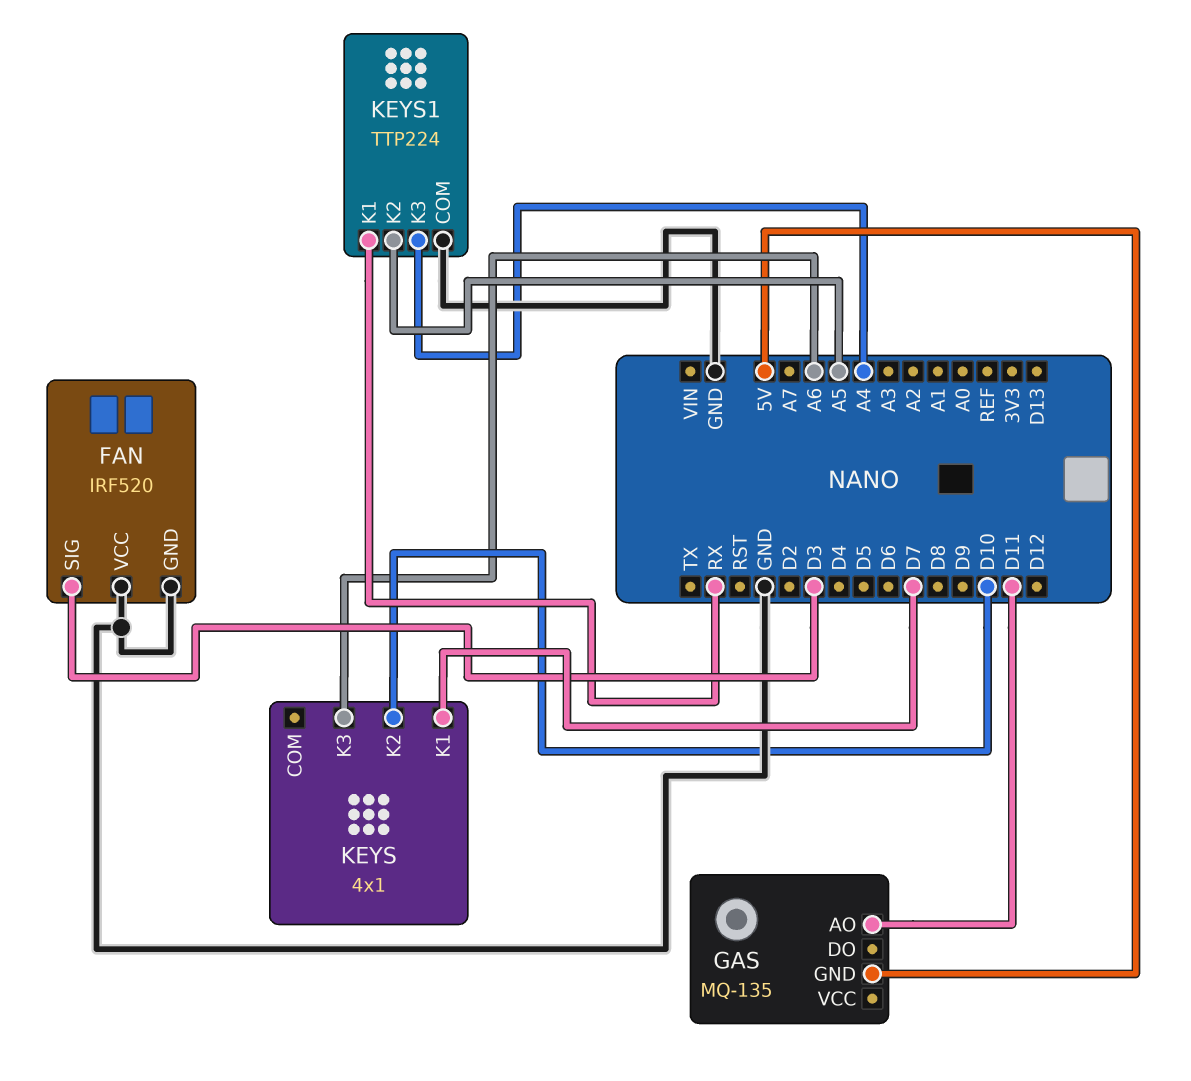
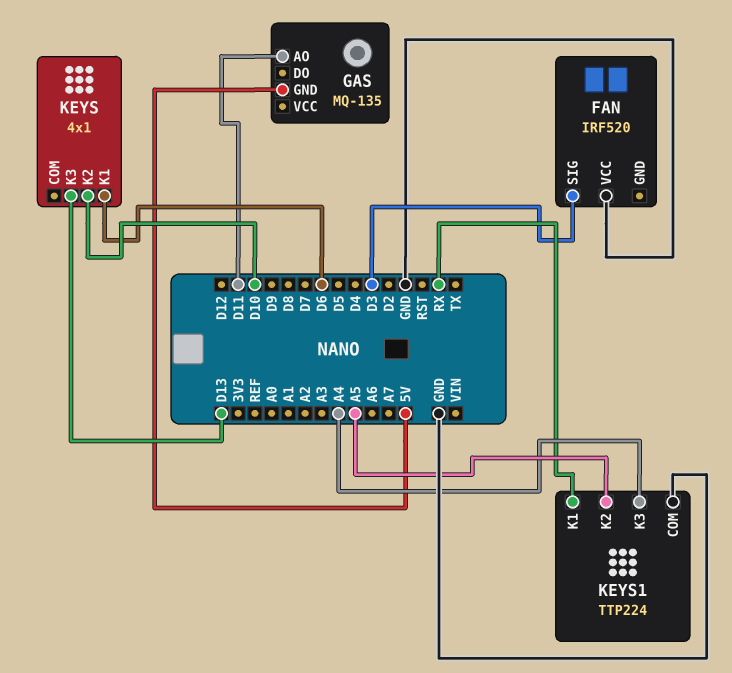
FAN pin GND: GND -> none
KEYS pin K1: D7 -> D6
KEYS pin K3: A6 -> D13

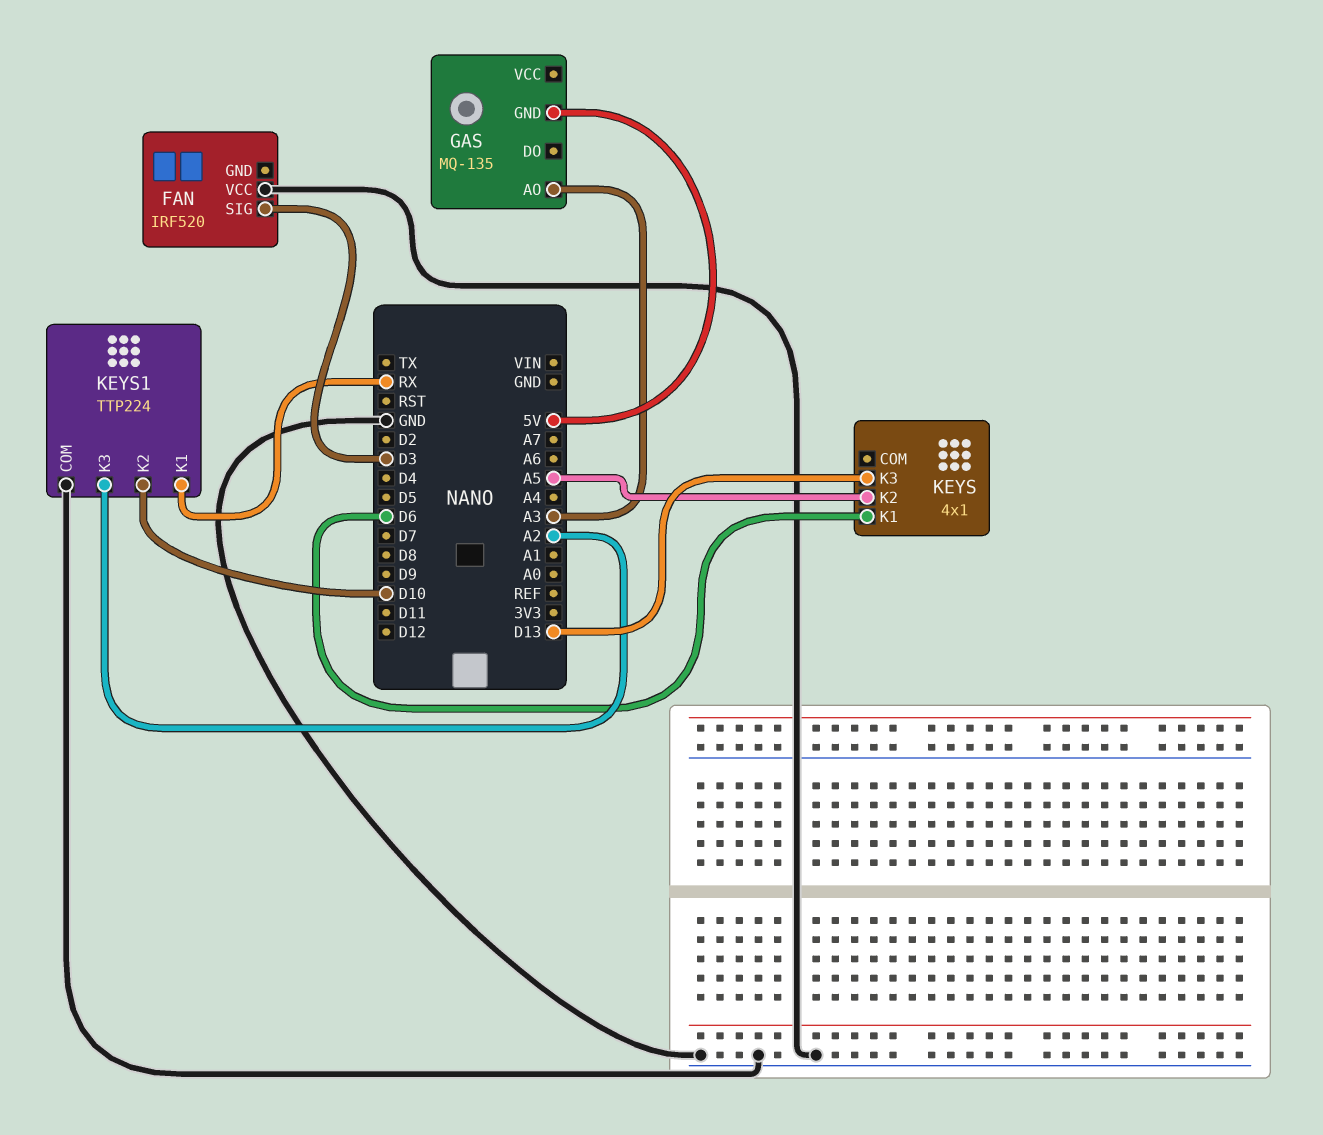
GAS pin AO: D11 -> A3
KEYS pin K2: D10 -> A5
KEYS1 pin K2: A5 -> D10
KEYS1 pin K3: A4 -> A2

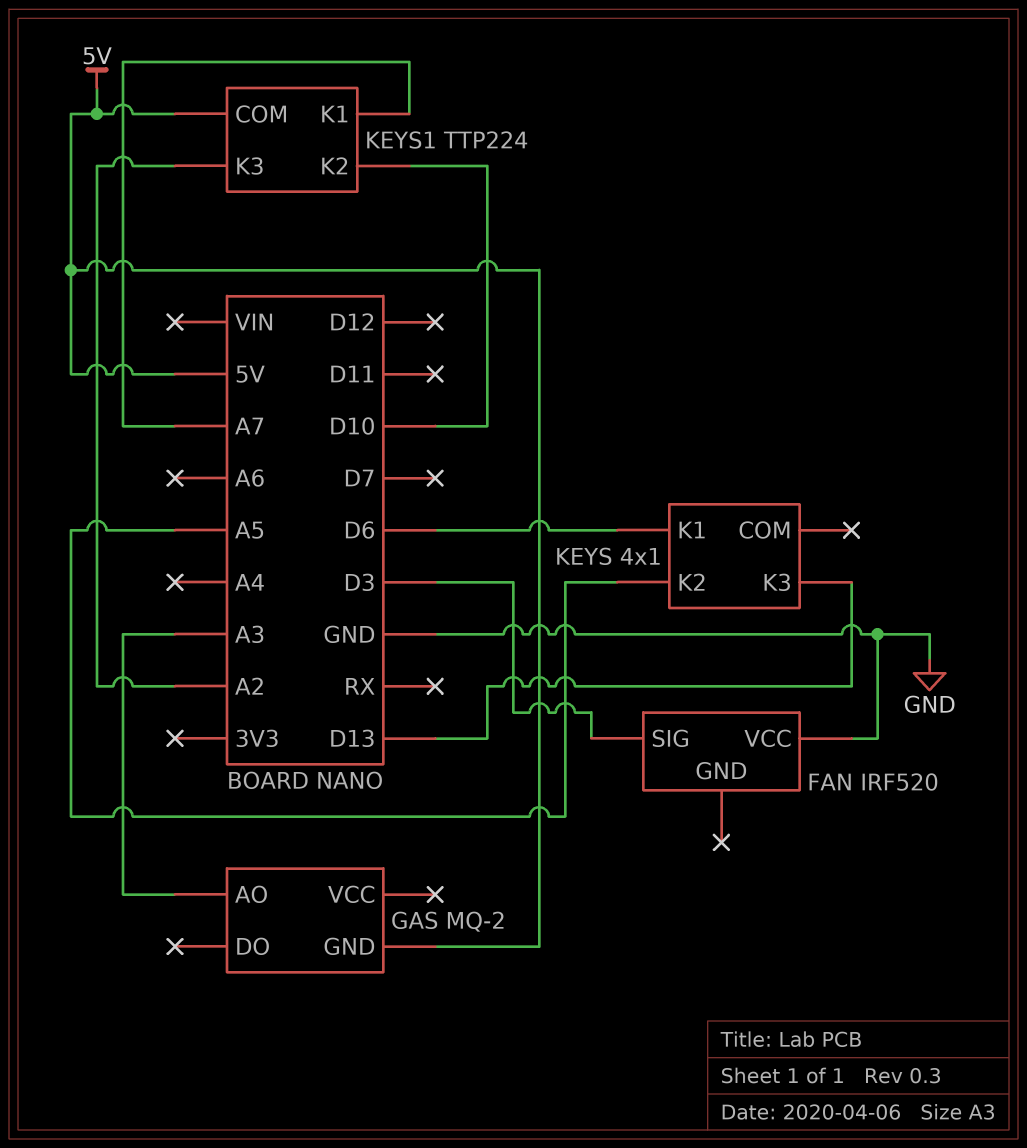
GAS: MQ-135 -> MQ-2
KEYS1 pin COM: GND -> 5V
KEYS1 pin K1: RX -> A7

